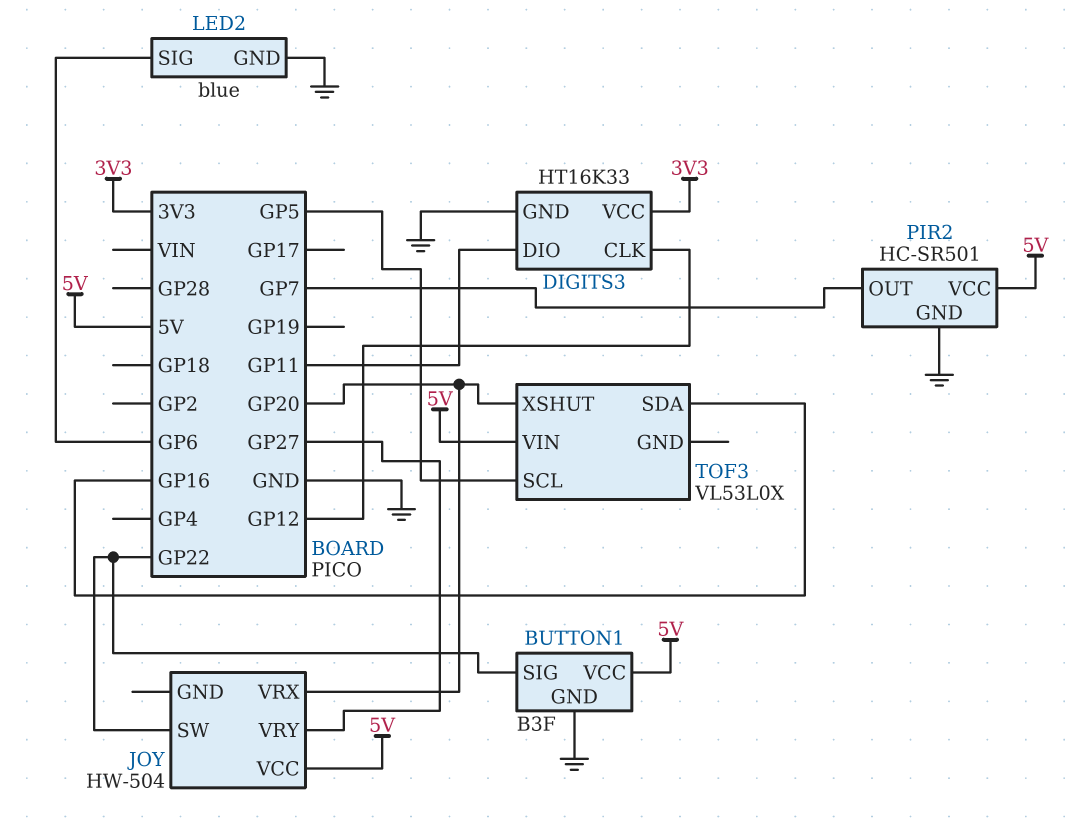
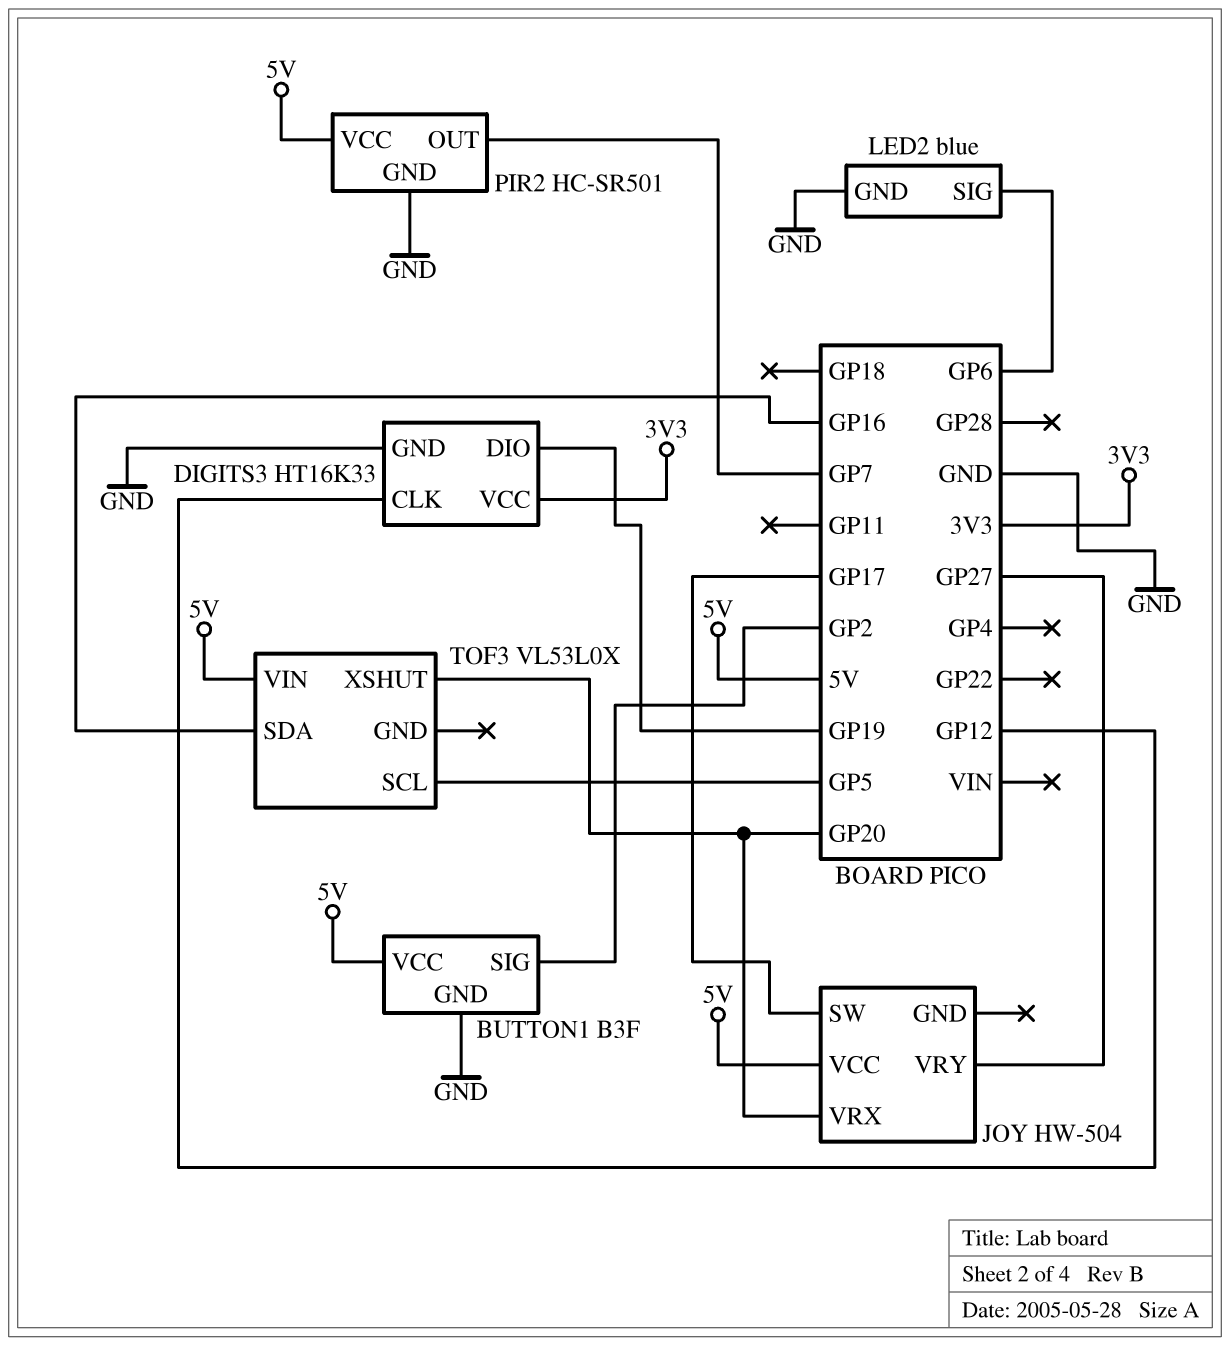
BUTTON1 pin SIG: GP22 -> GP2
DIGITS3 pin DIO: GP11 -> GP19
JOY pin SW: GP22 -> GP17

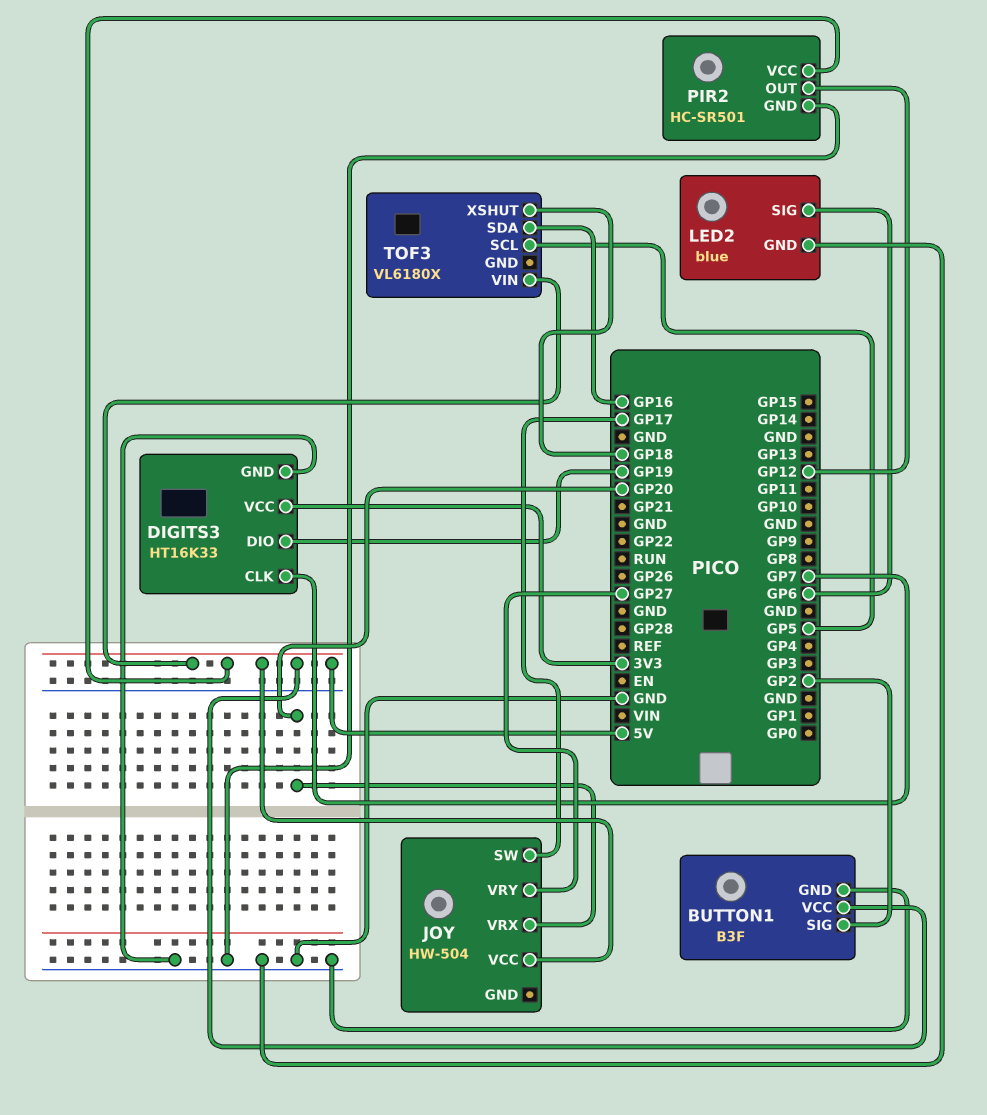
DIGITS3 pin CLK: GP12 -> GP7
PIR2 pin OUT: GP7 -> GP12
TOF3: VL53L0X -> VL6180X
TOF3 pin XSHUT: GP20 -> GP18

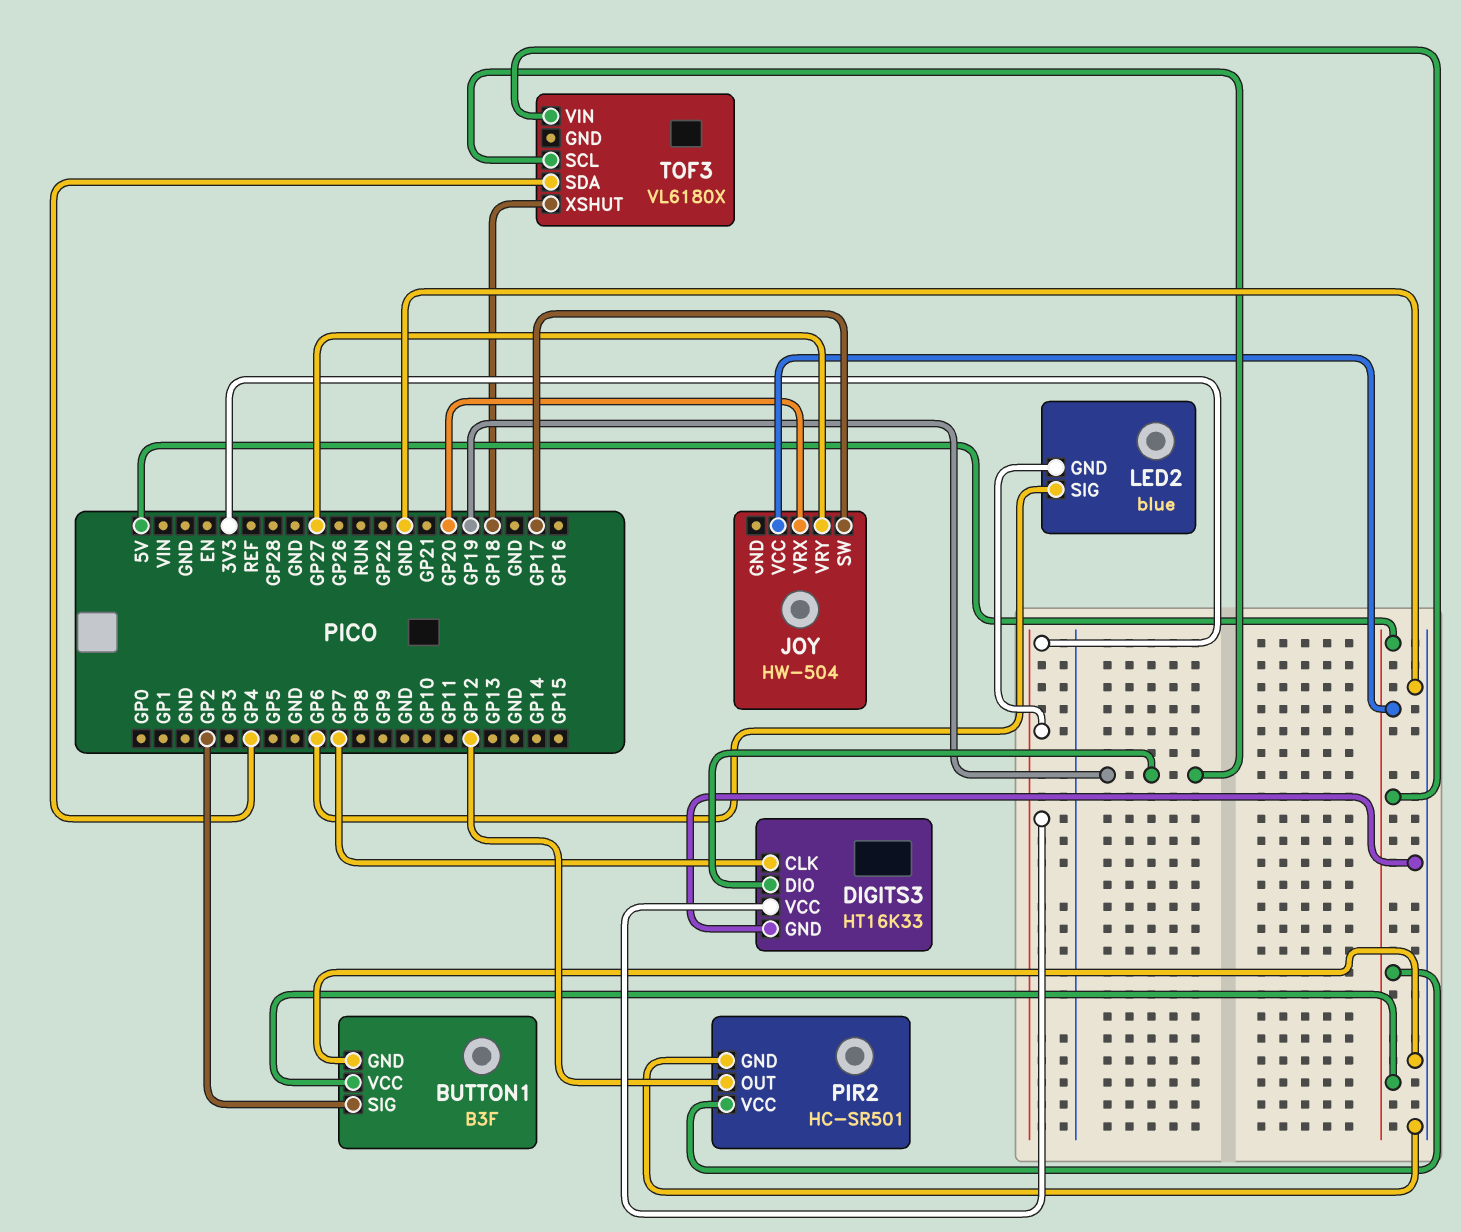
LED2 pin GND: GND -> 3V3
TOF3 pin SCL: GP5 -> GP19
TOF3 pin SDA: GP16 -> GP4

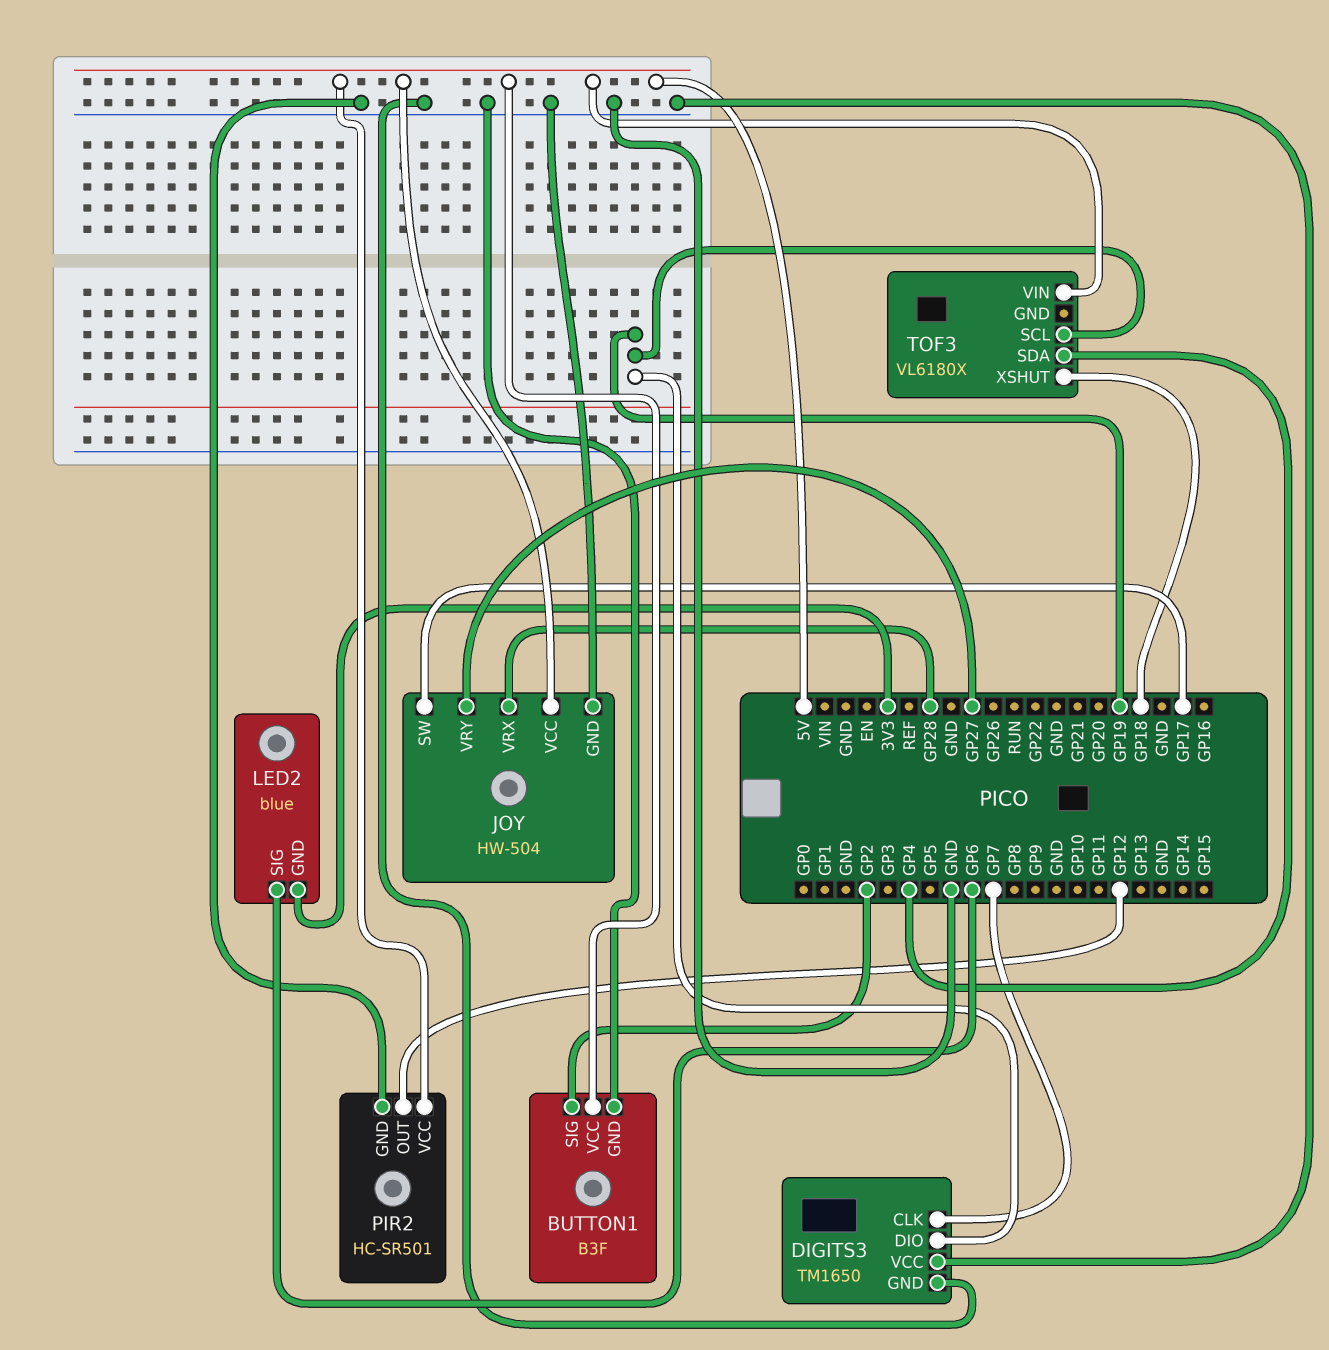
DIGITS3: HT16K33 -> TM1650
DIGITS3 pin VCC: 3V3 -> GND
JOY pin GND: none -> GND
JOY pin VRX: GP20 -> GP28

